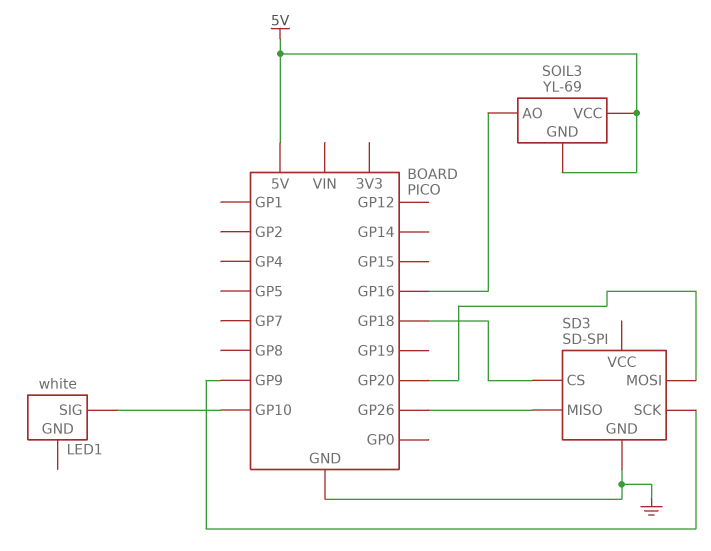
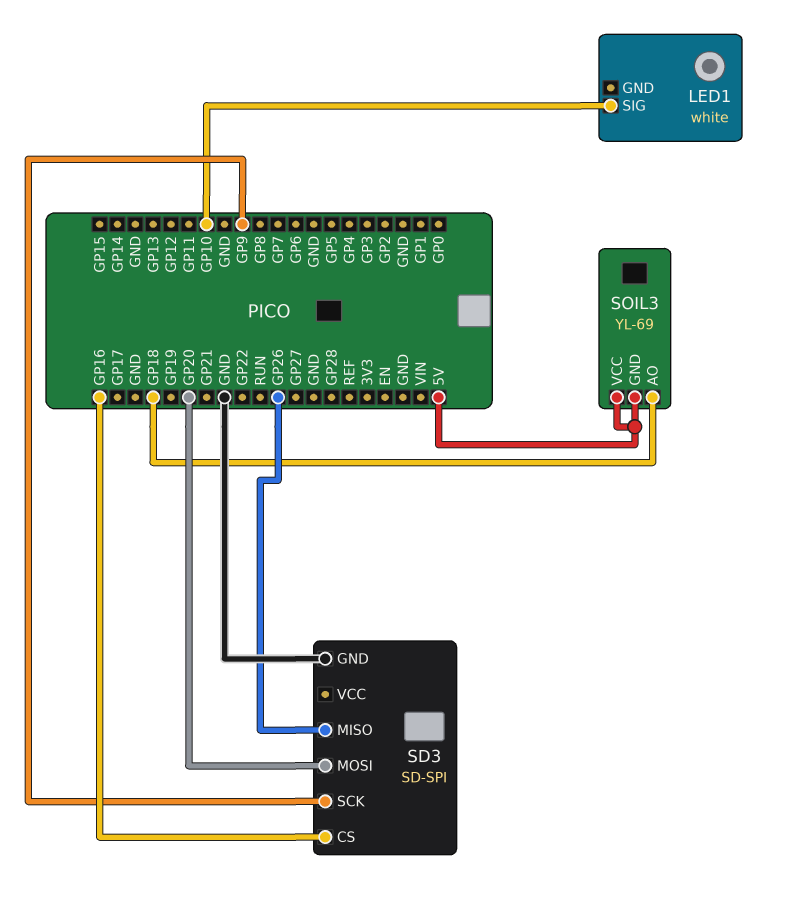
SD3 pin CS: GP18 -> GP16
SOIL3 pin AO: GP16 -> GP18

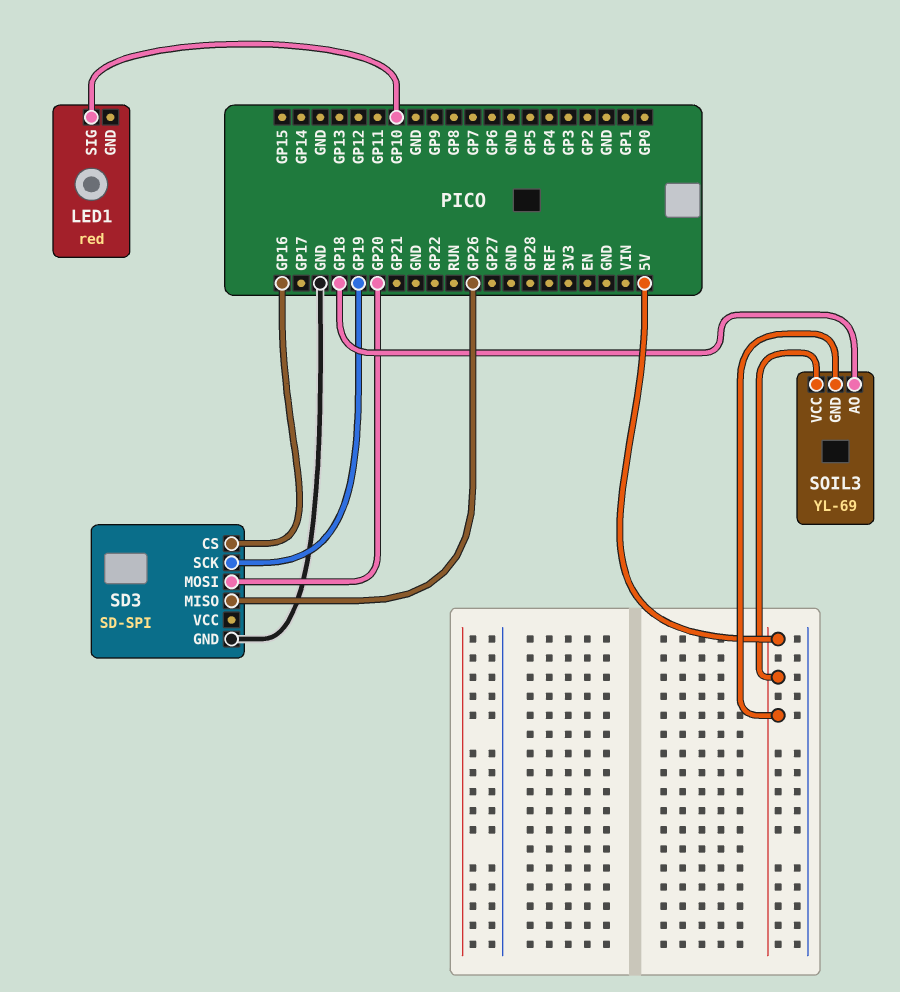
LED1: white -> red
SD3 pin SCK: GP9 -> GP19

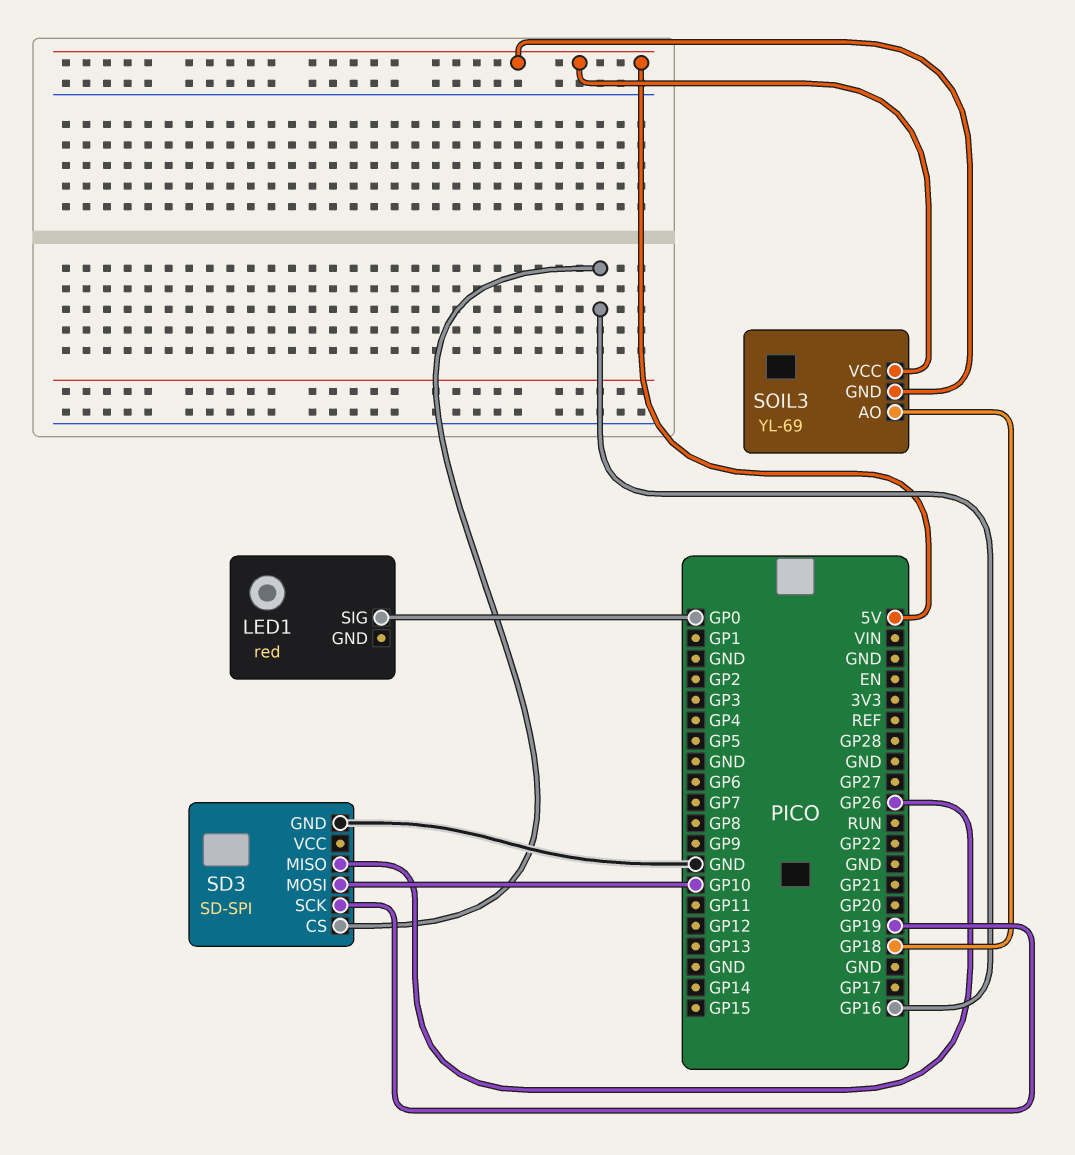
LED1 pin SIG: GP10 -> GP0
SD3 pin MOSI: GP20 -> GP10

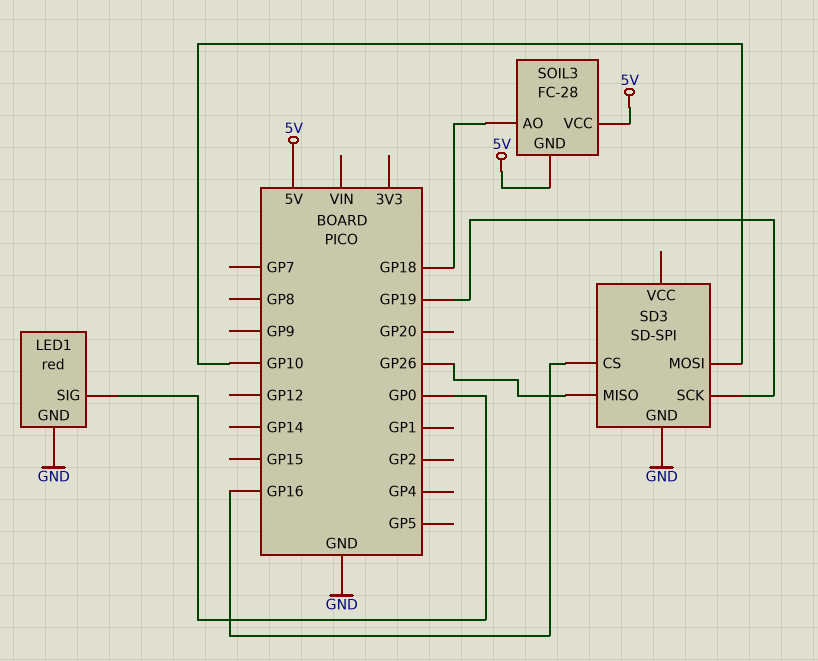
LED1 pin GND: none -> GND
SOIL3: YL-69 -> FC-28

